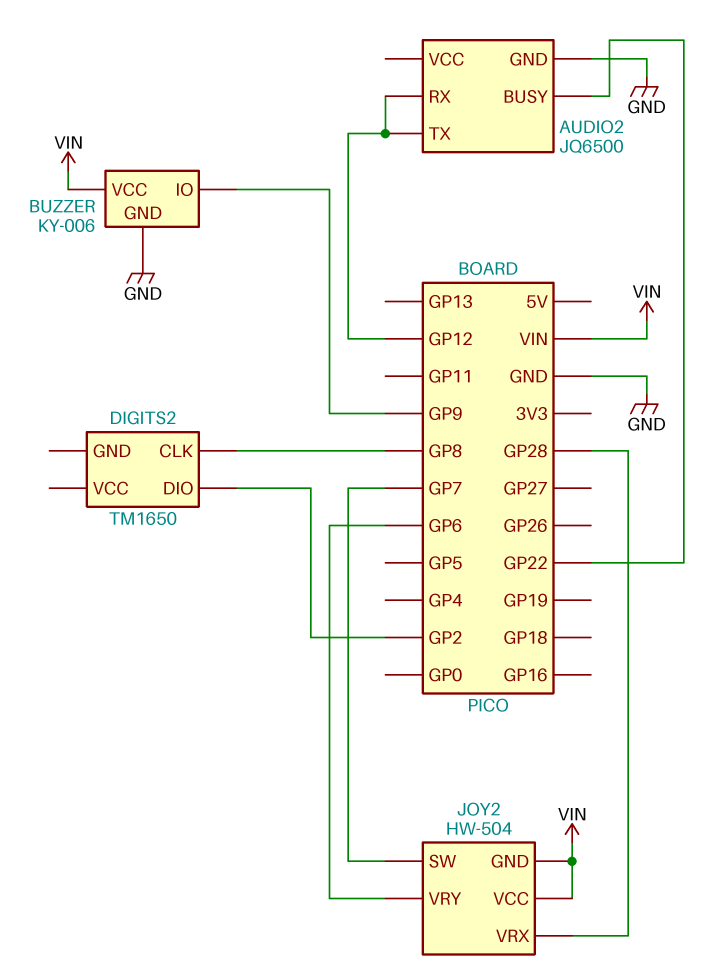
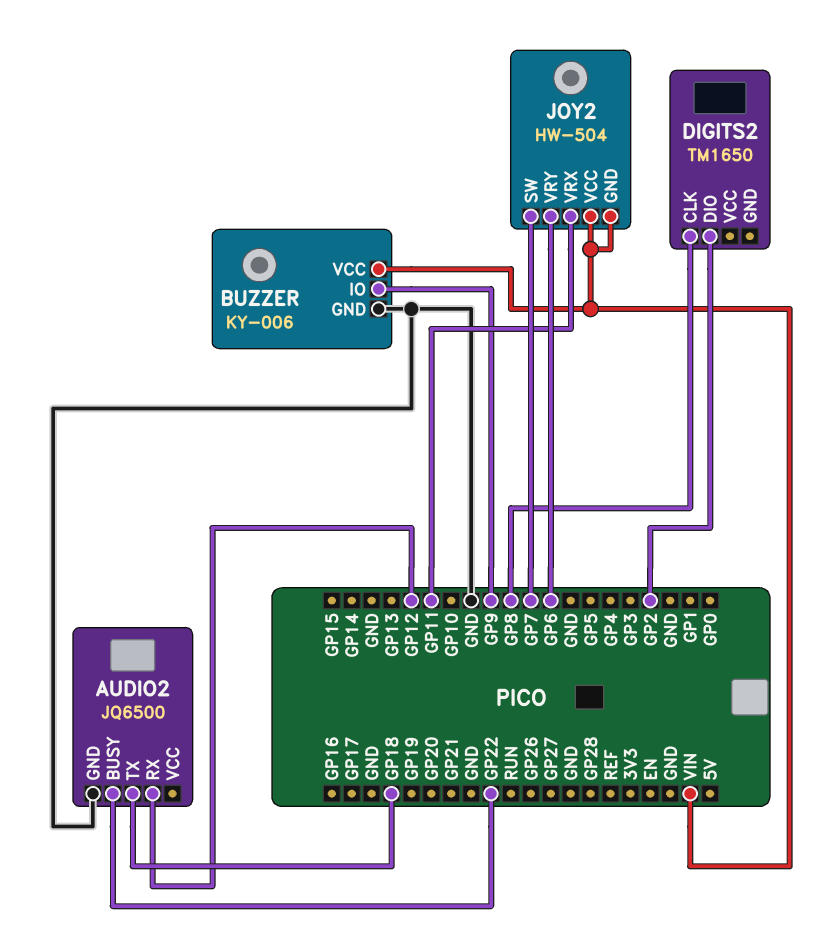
AUDIO2 pin TX: GP12 -> GP18
JOY2 pin VRX: GP28 -> GP11

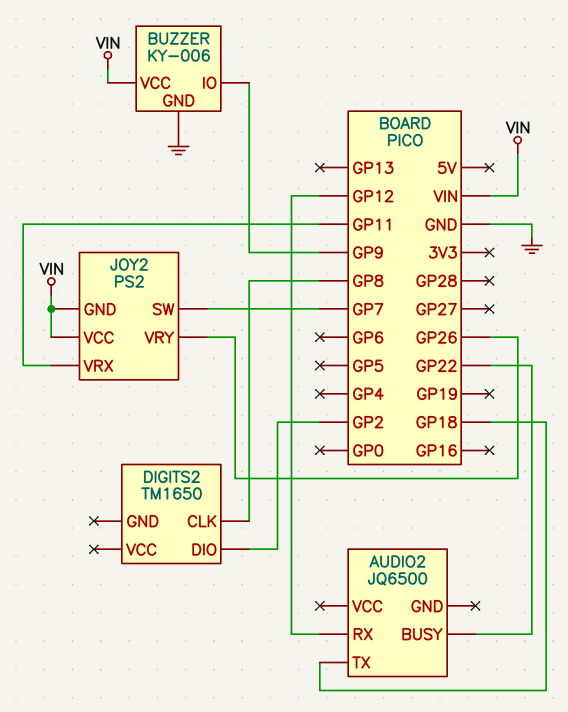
AUDIO2 pin GND: GND -> none
JOY2: HW-504 -> PS2
JOY2 pin VRY: GP6 -> GP26

